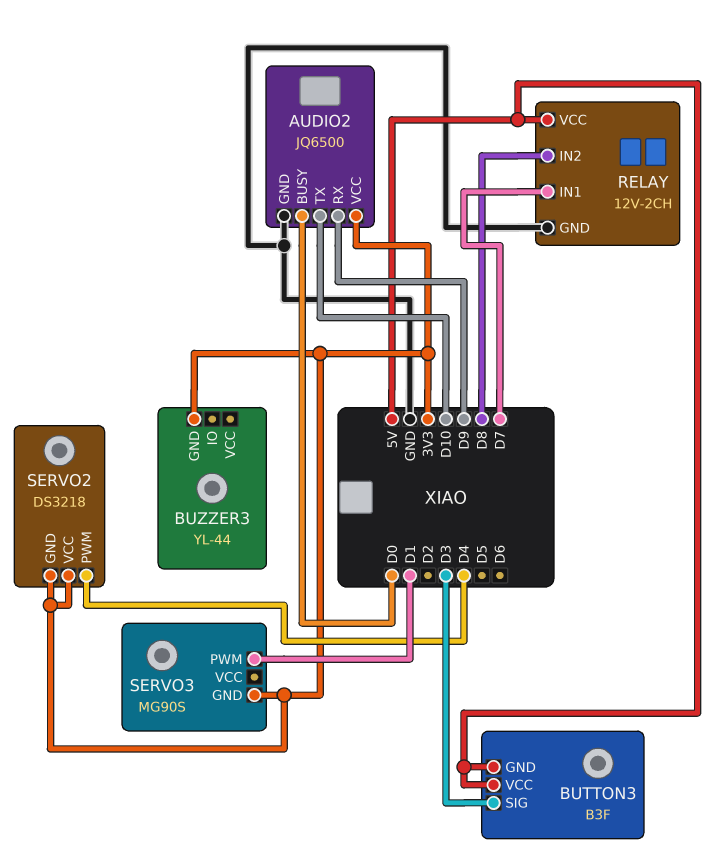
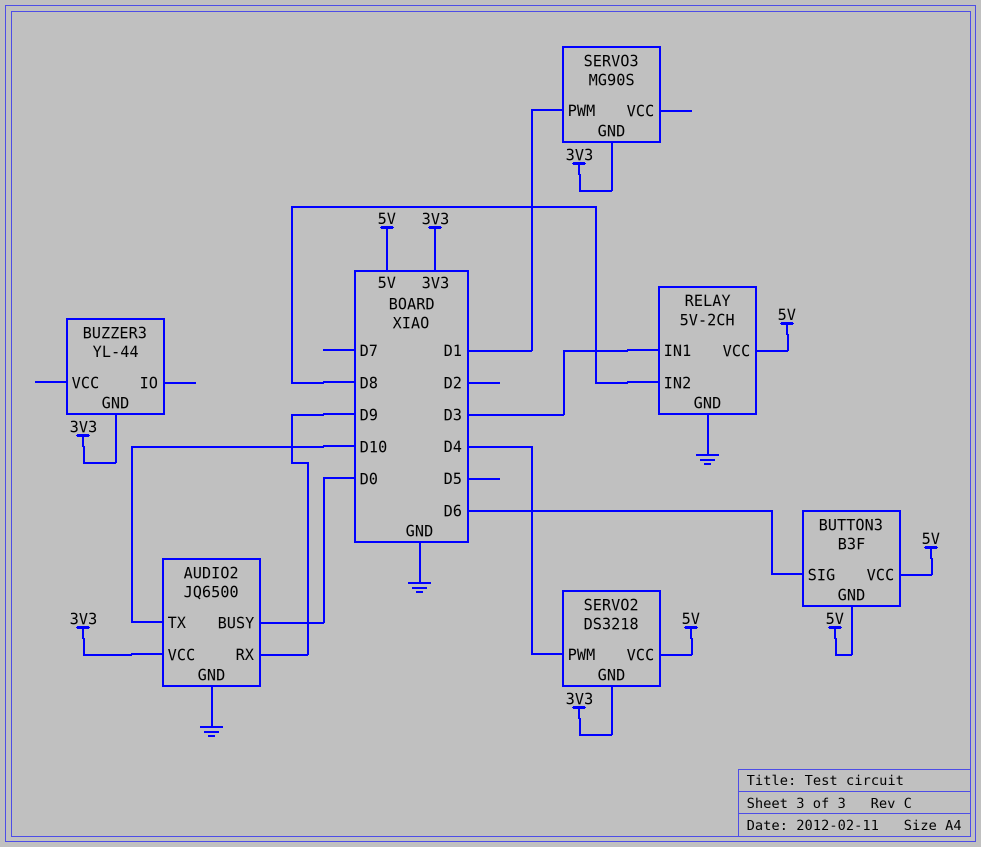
BUTTON3 pin SIG: D3 -> D6
RELAY: 12V-2CH -> 5V-2CH
RELAY pin IN1: D7 -> D3
SERVO2 pin VCC: 3V3 -> 5V

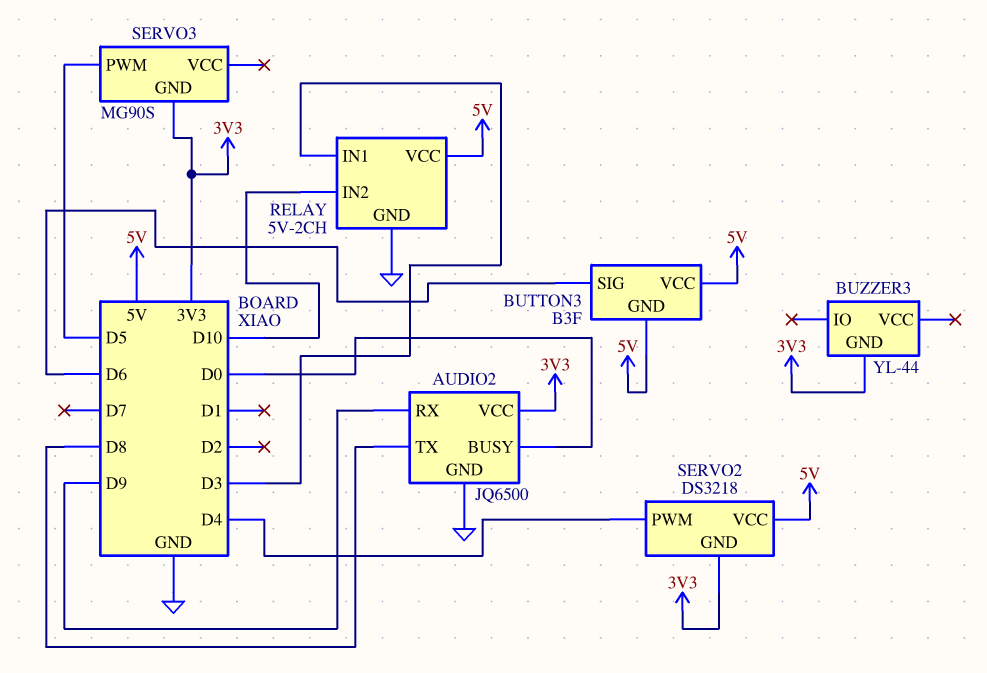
AUDIO2 pin TX: D10 -> D8
RELAY pin IN2: D8 -> D10
SERVO3 pin PWM: D1 -> D5

